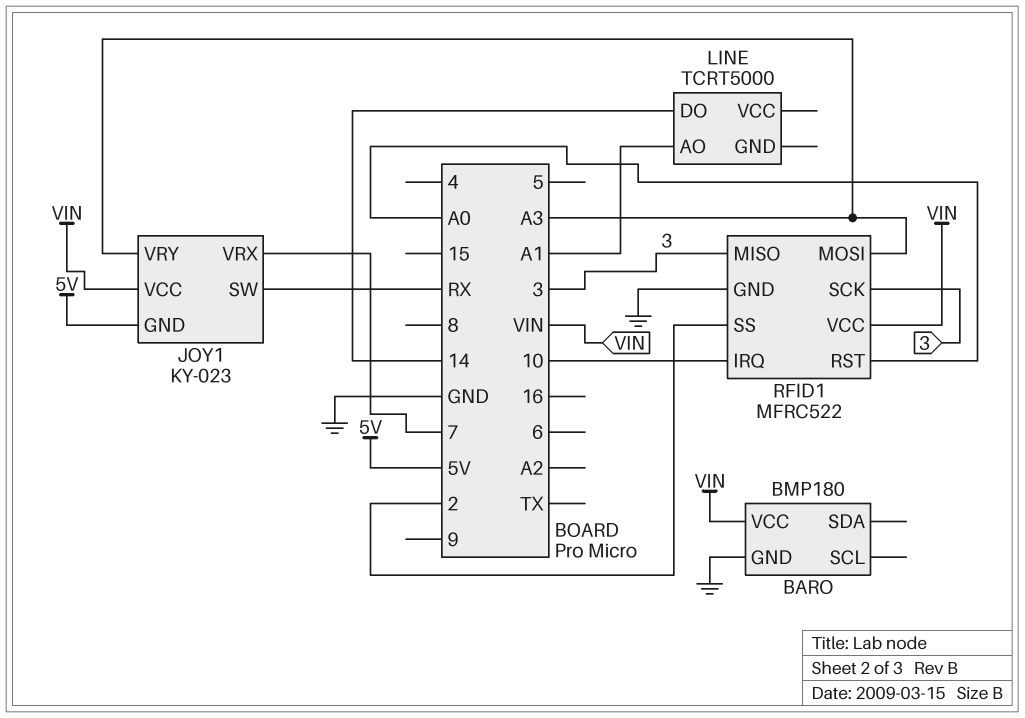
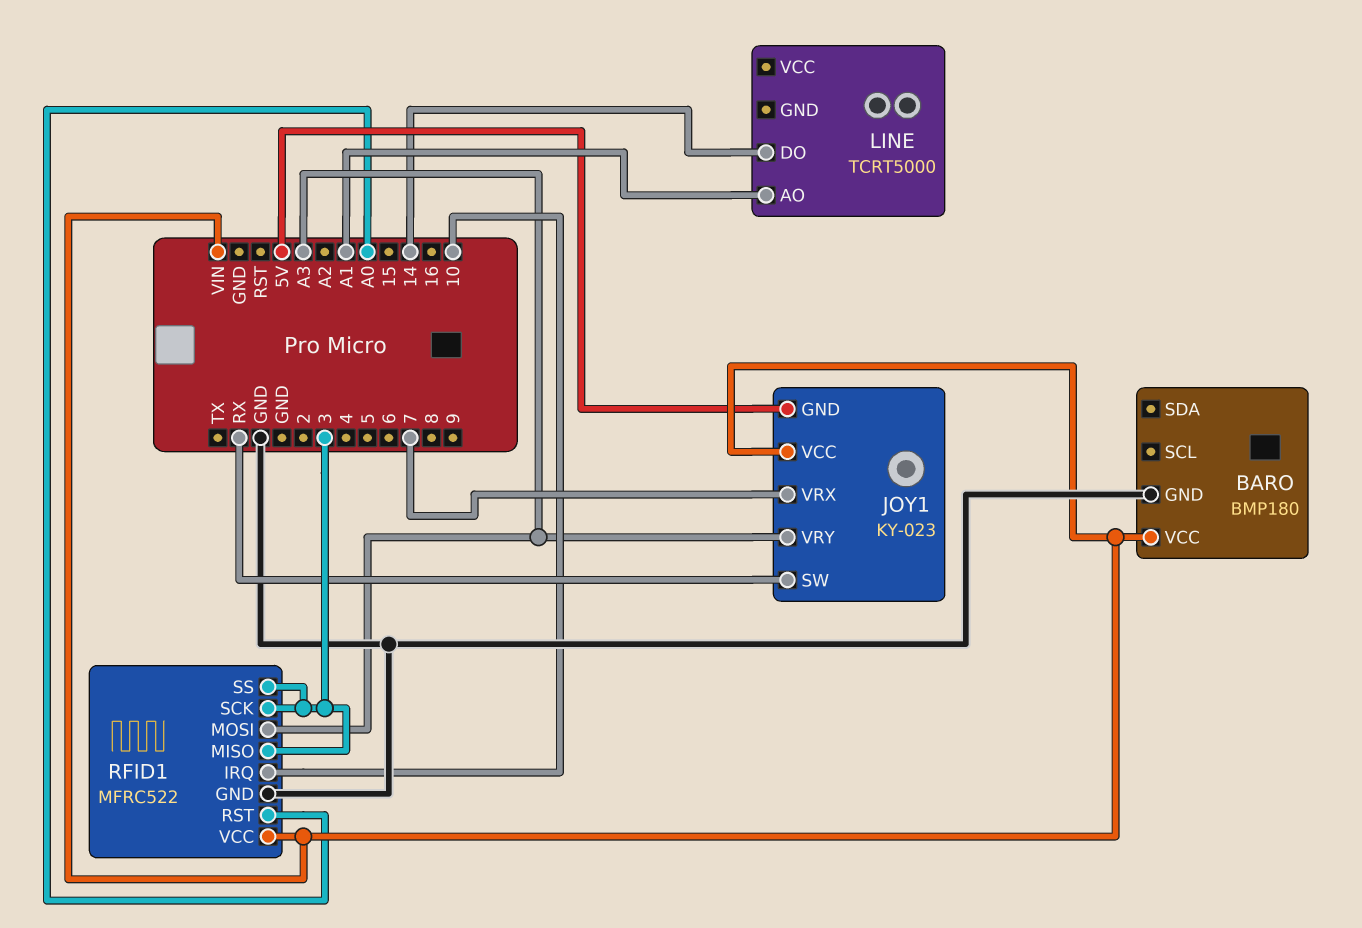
RFID1 pin SS: 2 -> 3

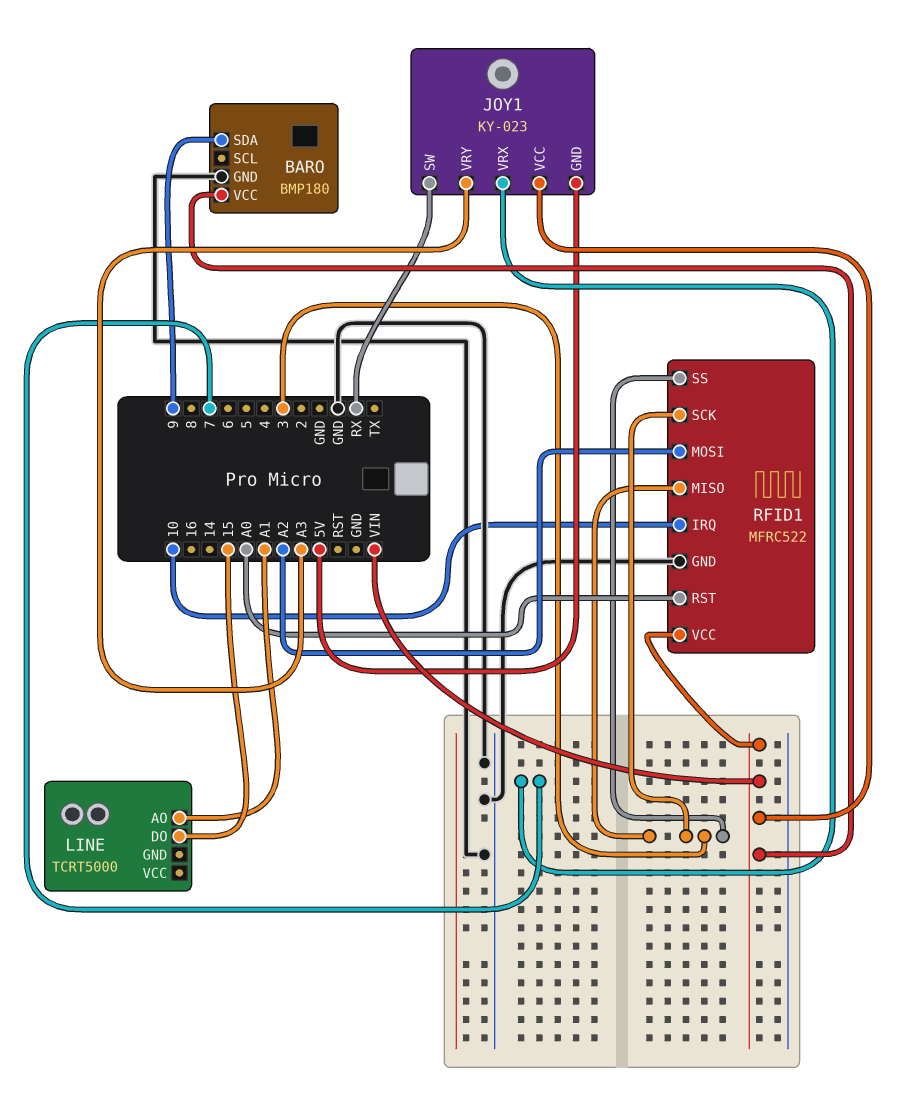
BARO pin SDA: none -> 9
LINE pin DO: 14 -> 15
RFID1 pin MOSI: A3 -> A2

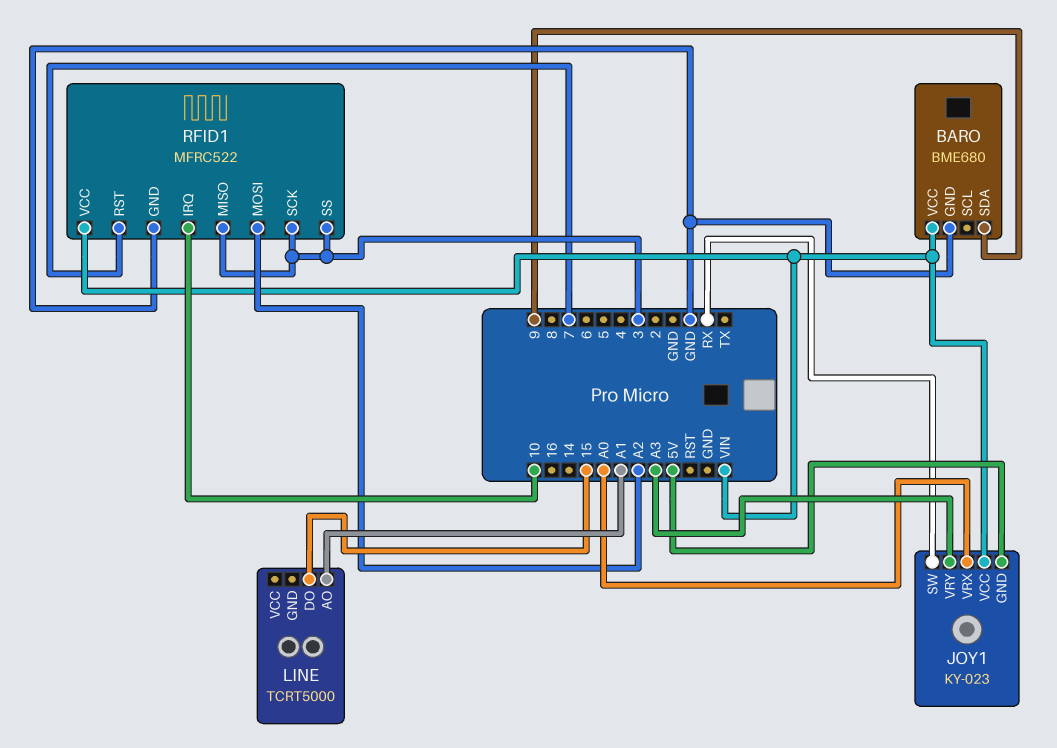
BARO: BMP180 -> BME680
JOY1 pin VRX: 7 -> A0
RFID1 pin RST: A0 -> 7

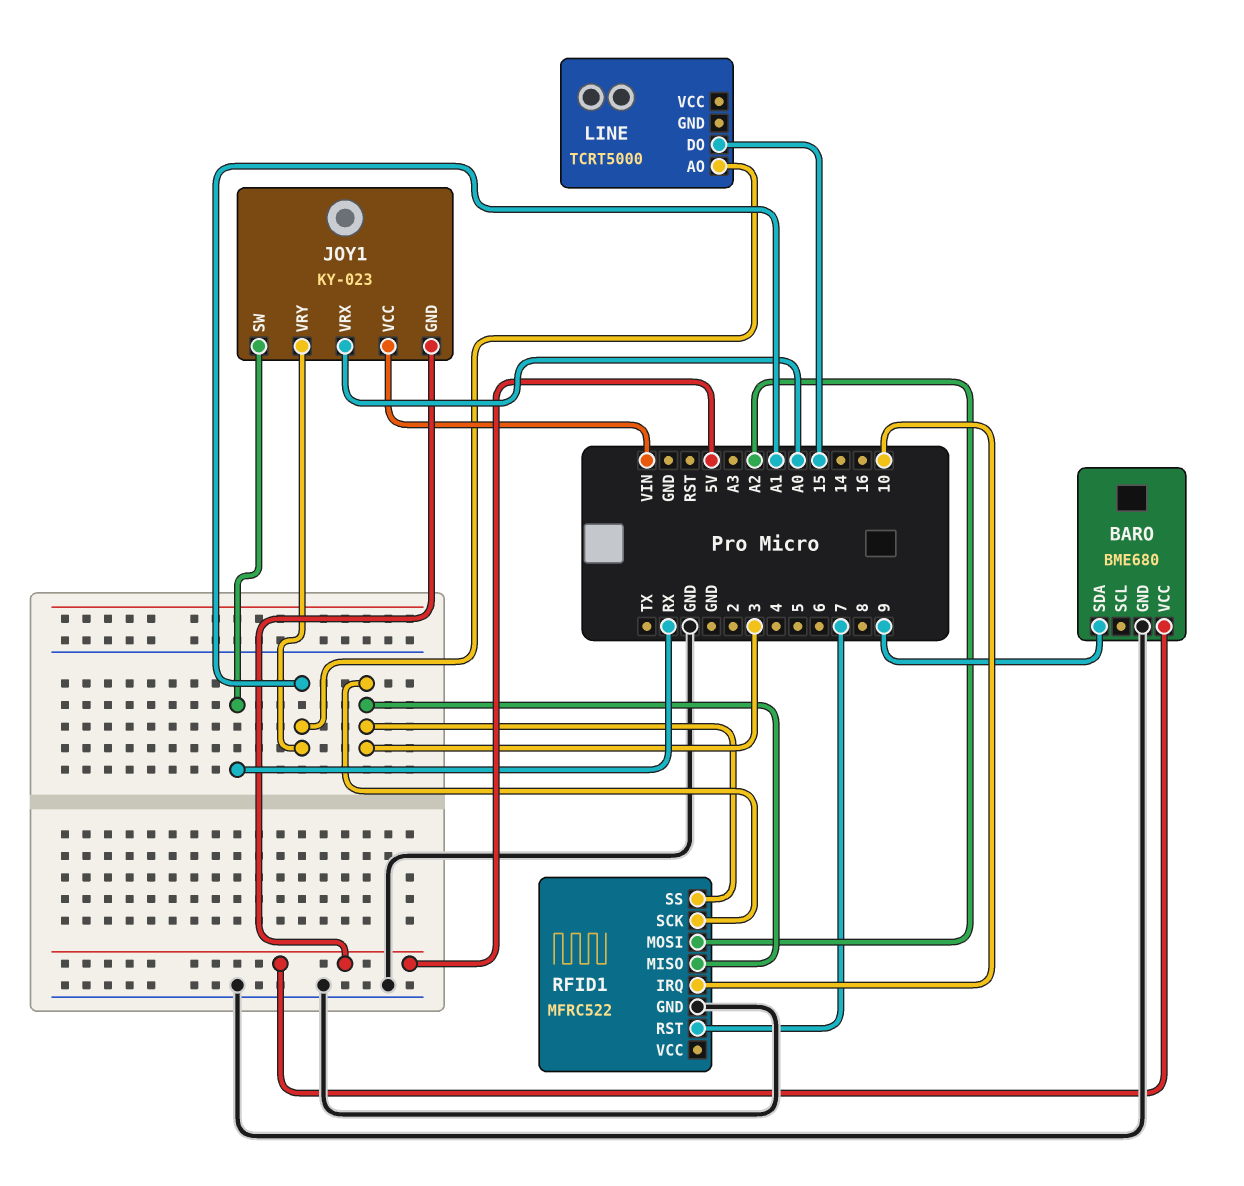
BARO pin VCC: VIN -> 5V
JOY1 pin VRY: A3 -> A1
RFID1 pin VCC: VIN -> none

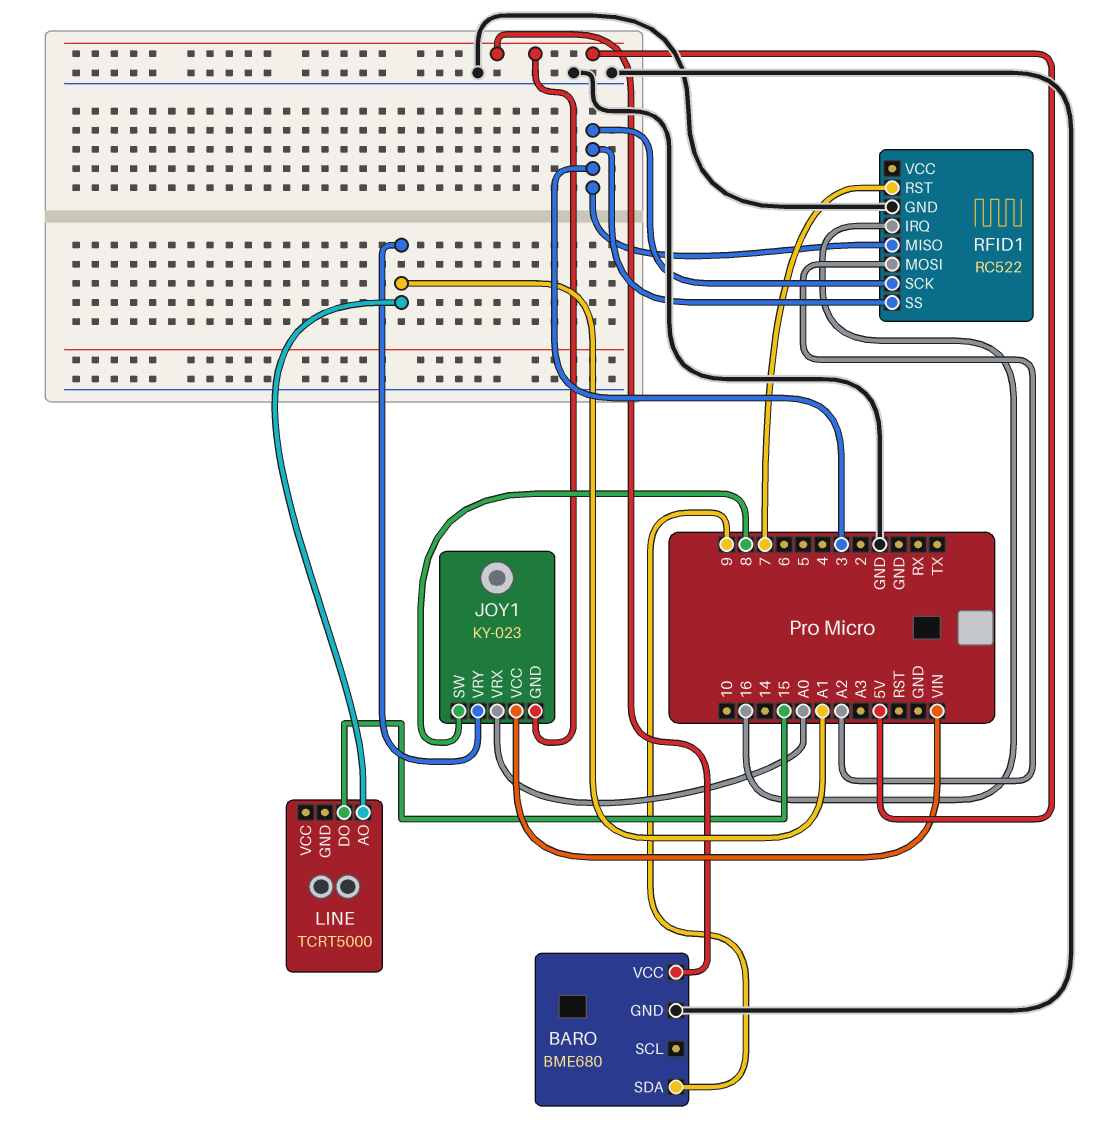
JOY1 pin SW: RX -> 8
RFID1: MFRC522 -> RC522
RFID1 pin IRQ: 10 -> 16

